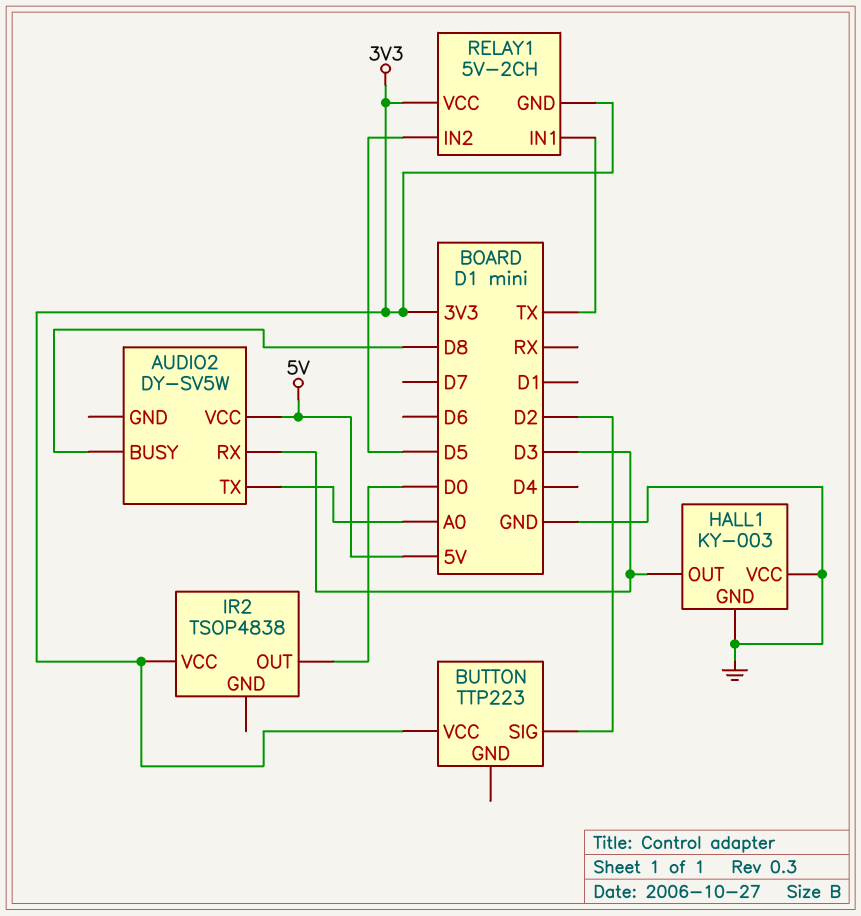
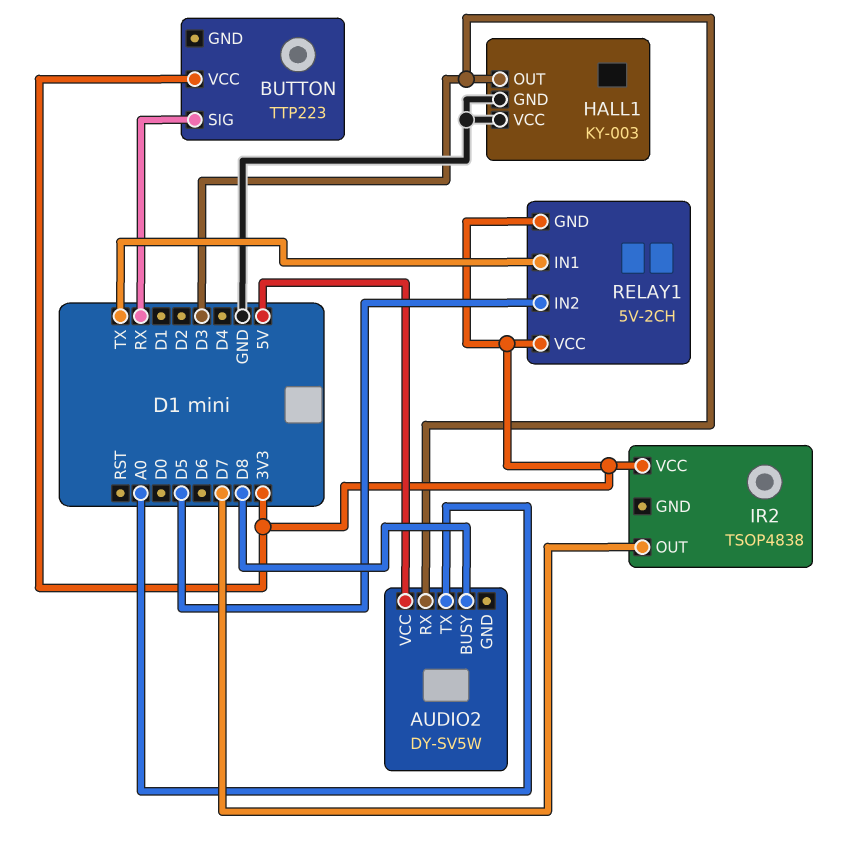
BUTTON pin SIG: D2 -> RX
IR2 pin OUT: D0 -> D7

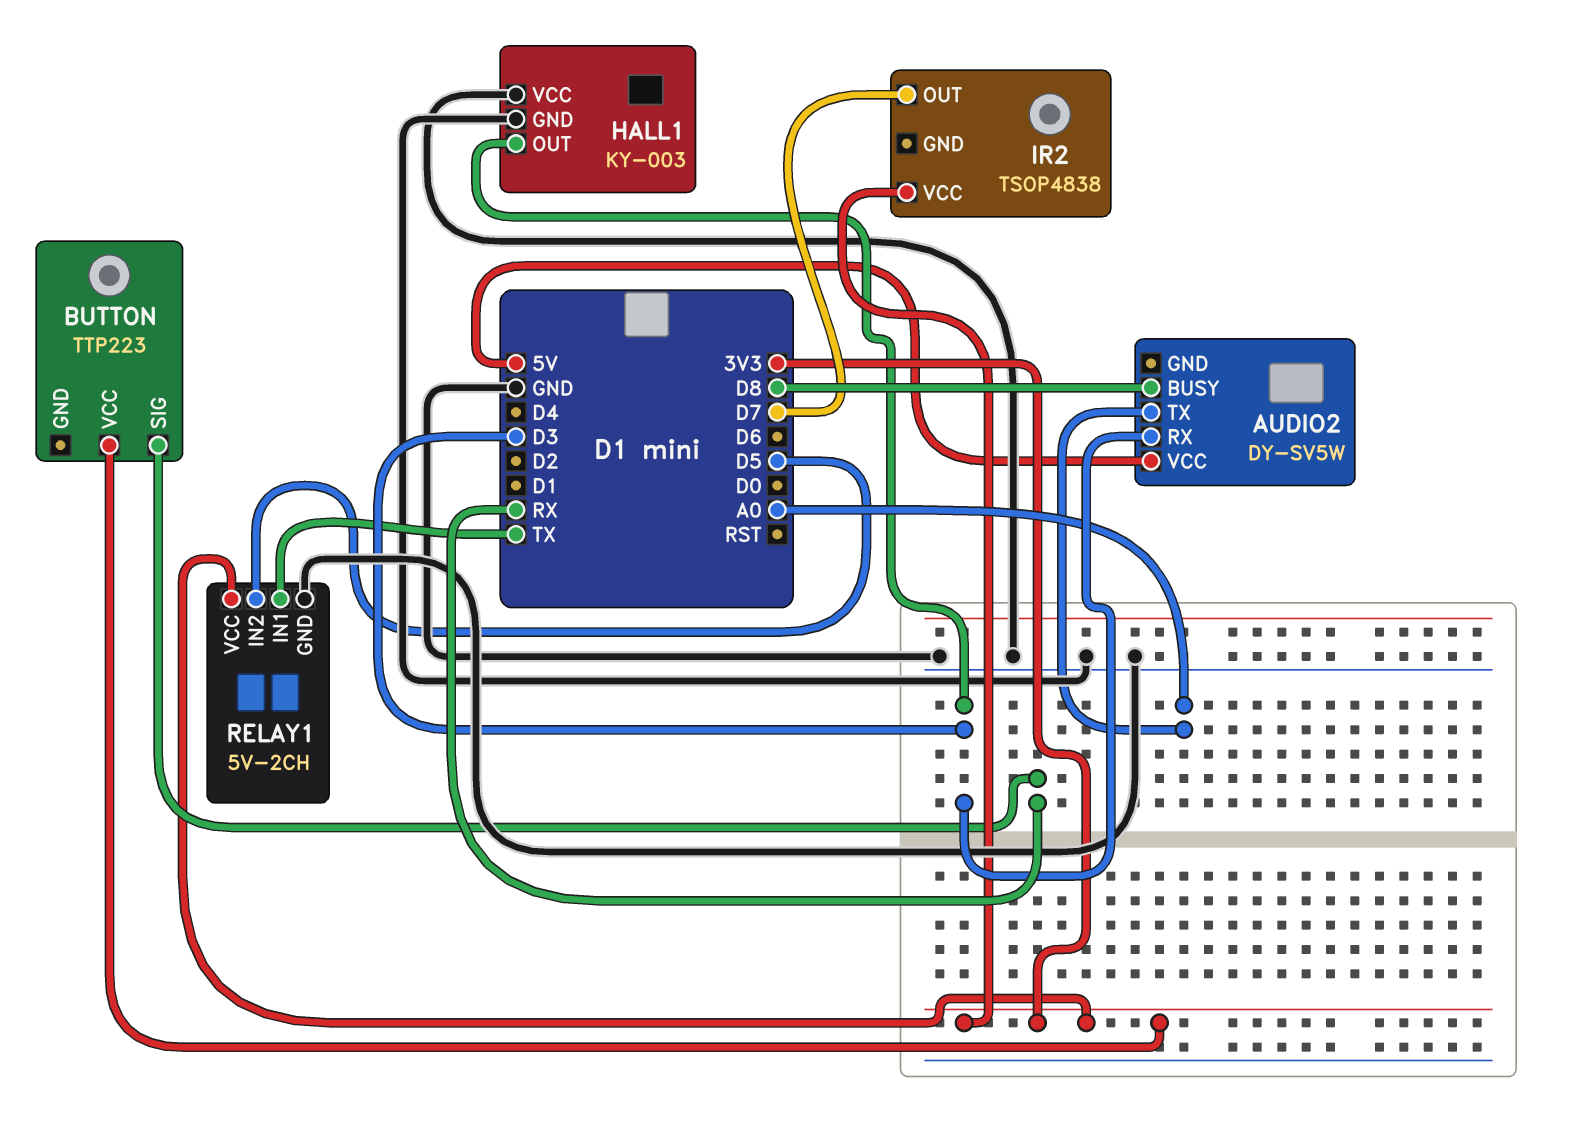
RELAY1 pin GND: 3V3 -> GND

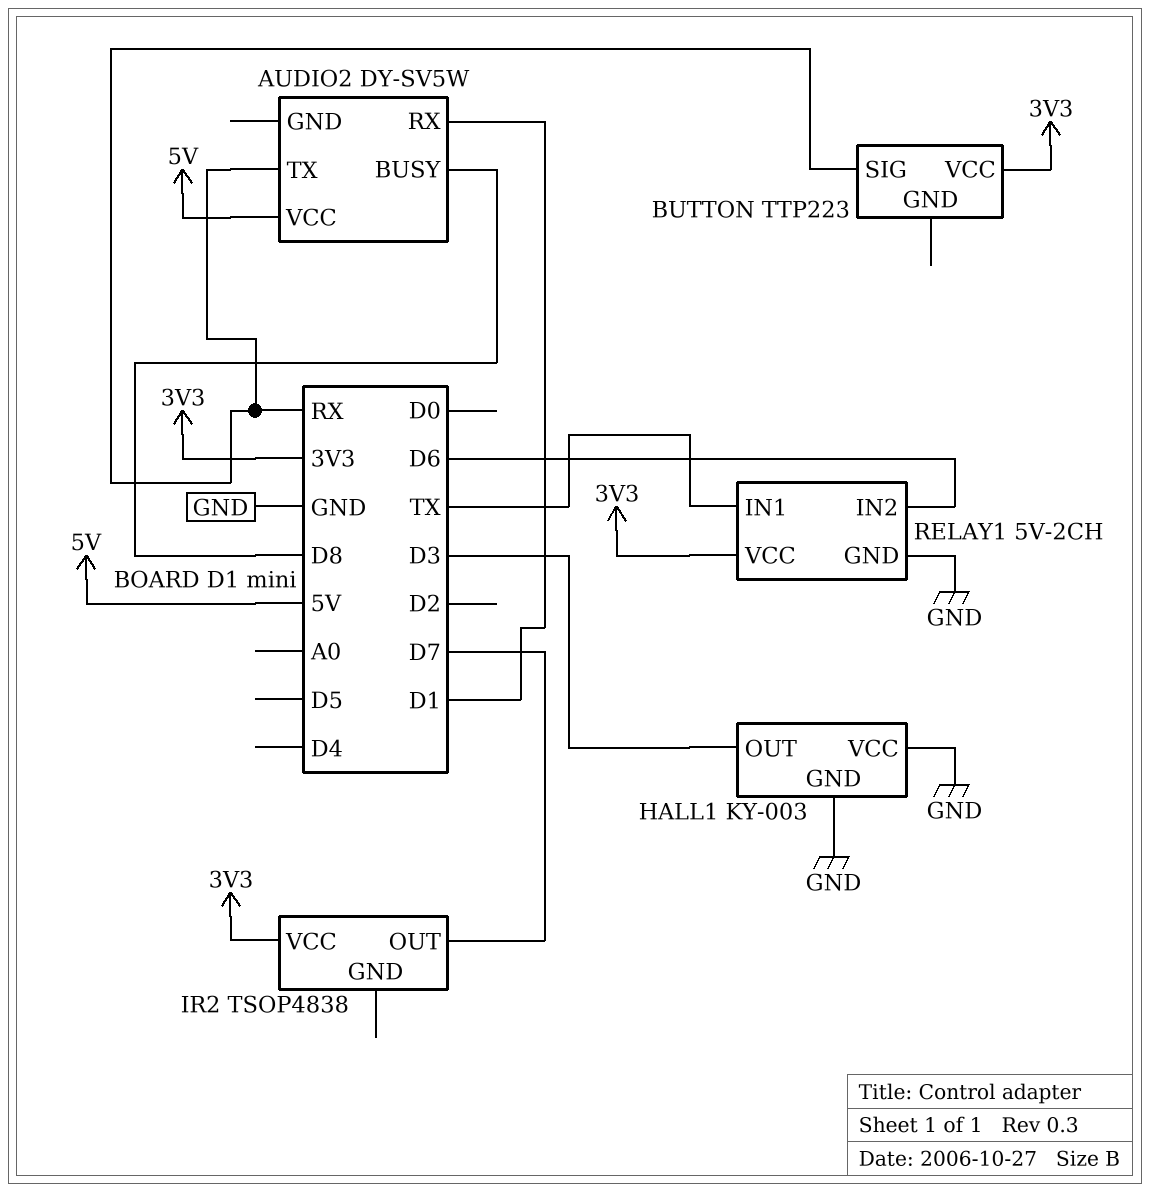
AUDIO2 pin RX: D3 -> D1
AUDIO2 pin TX: A0 -> RX
RELAY1 pin IN2: D5 -> D6

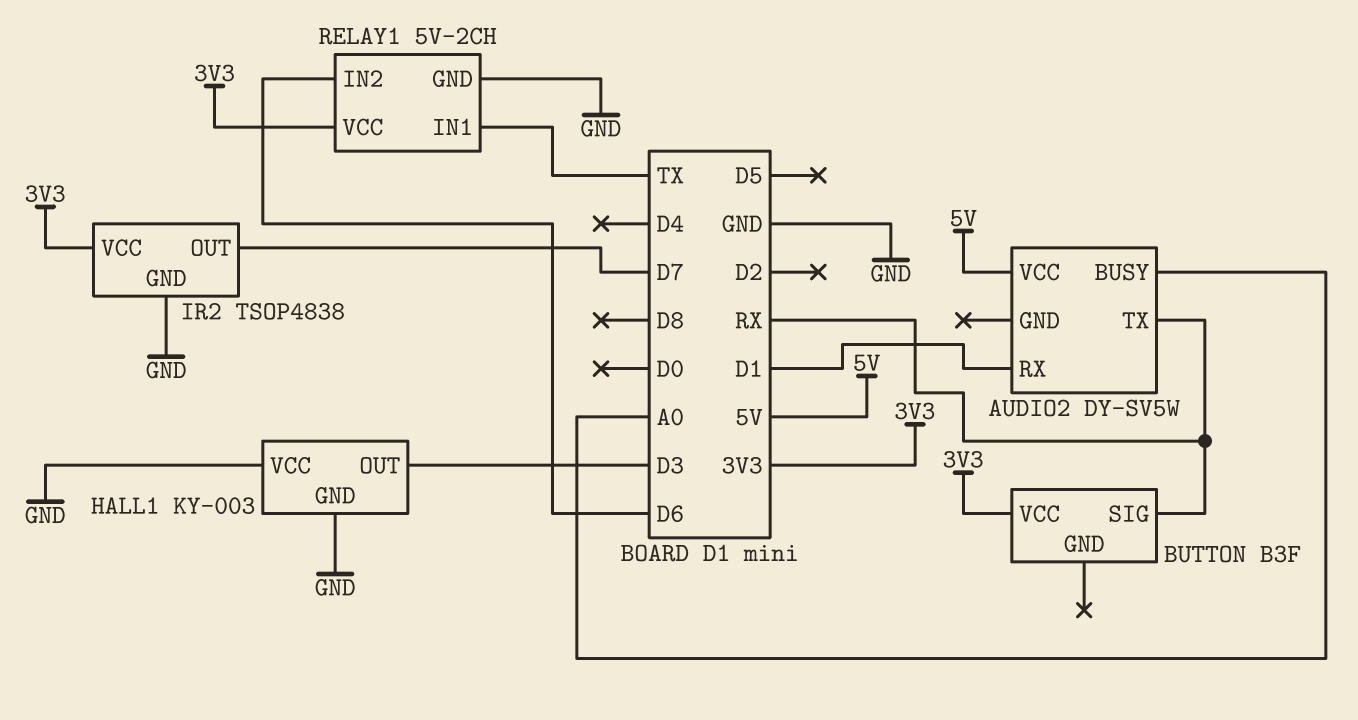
AUDIO2 pin BUSY: D8 -> A0
BUTTON: TTP223 -> B3F
IR2 pin GND: none -> GND

